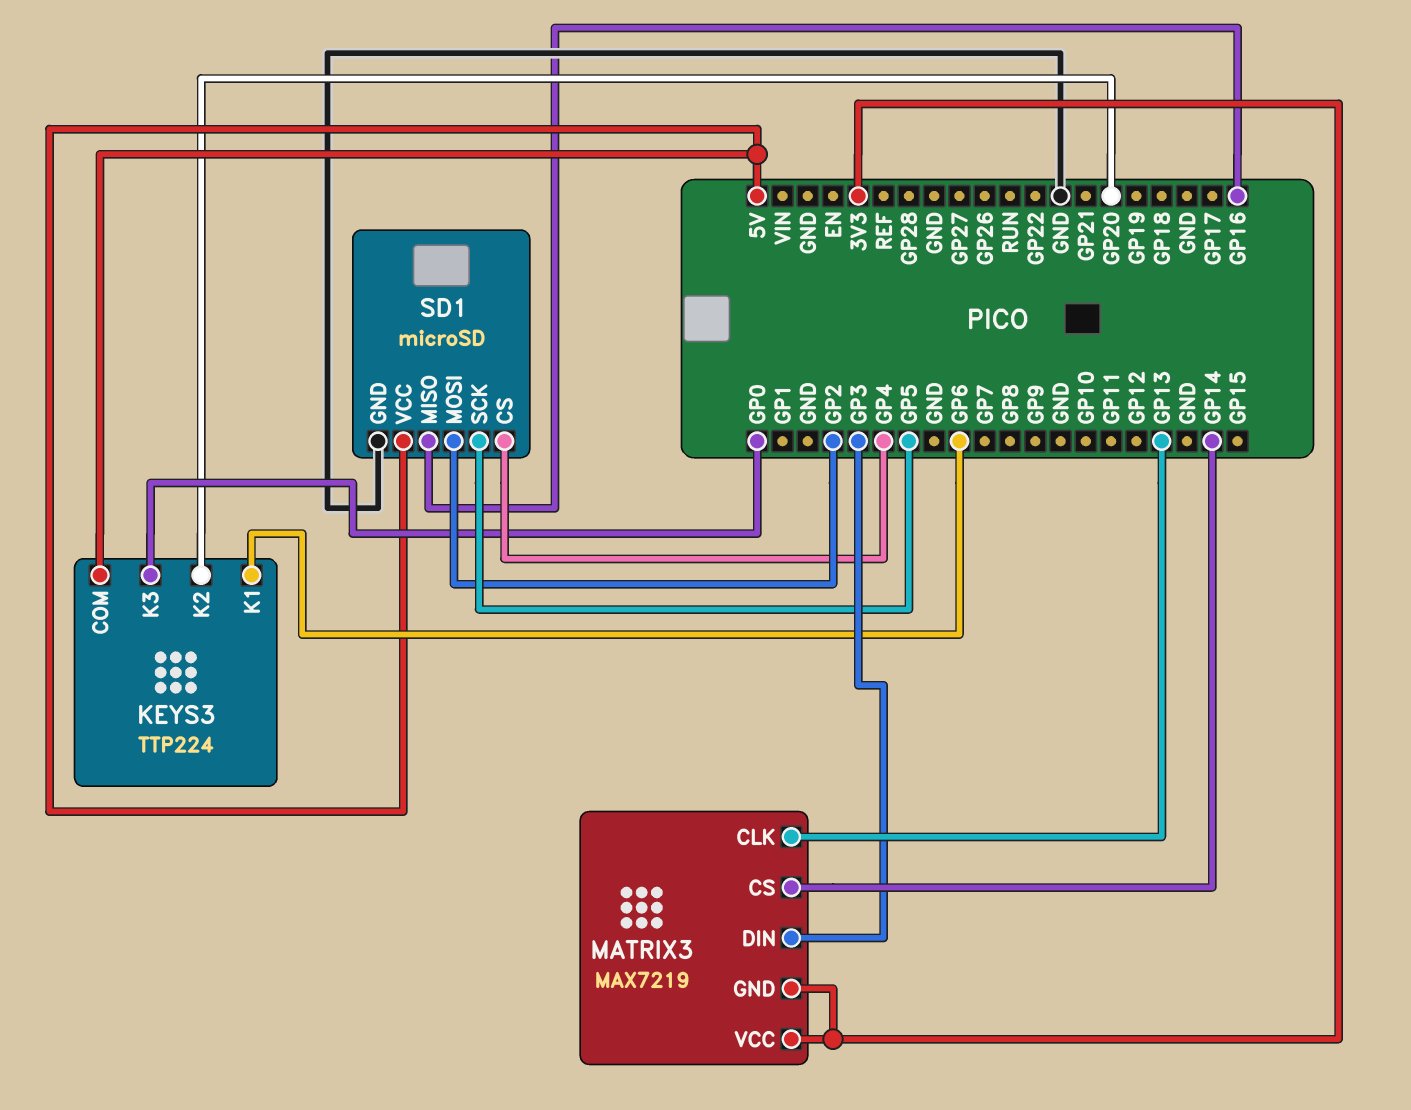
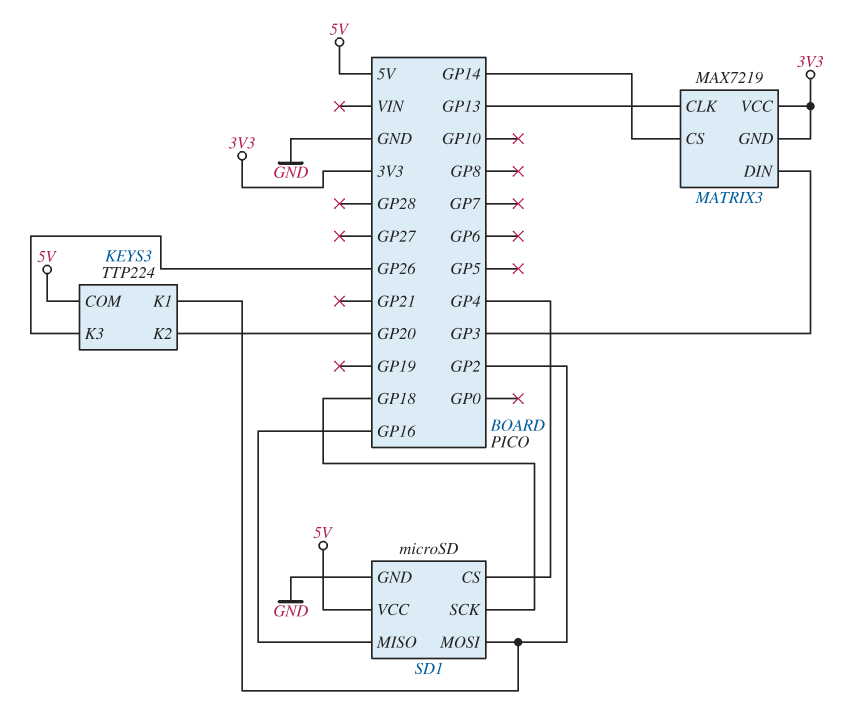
KEYS3 pin K1: GP6 -> GP2
KEYS3 pin K3: GP0 -> GP26
SD1 pin SCK: GP5 -> GP18

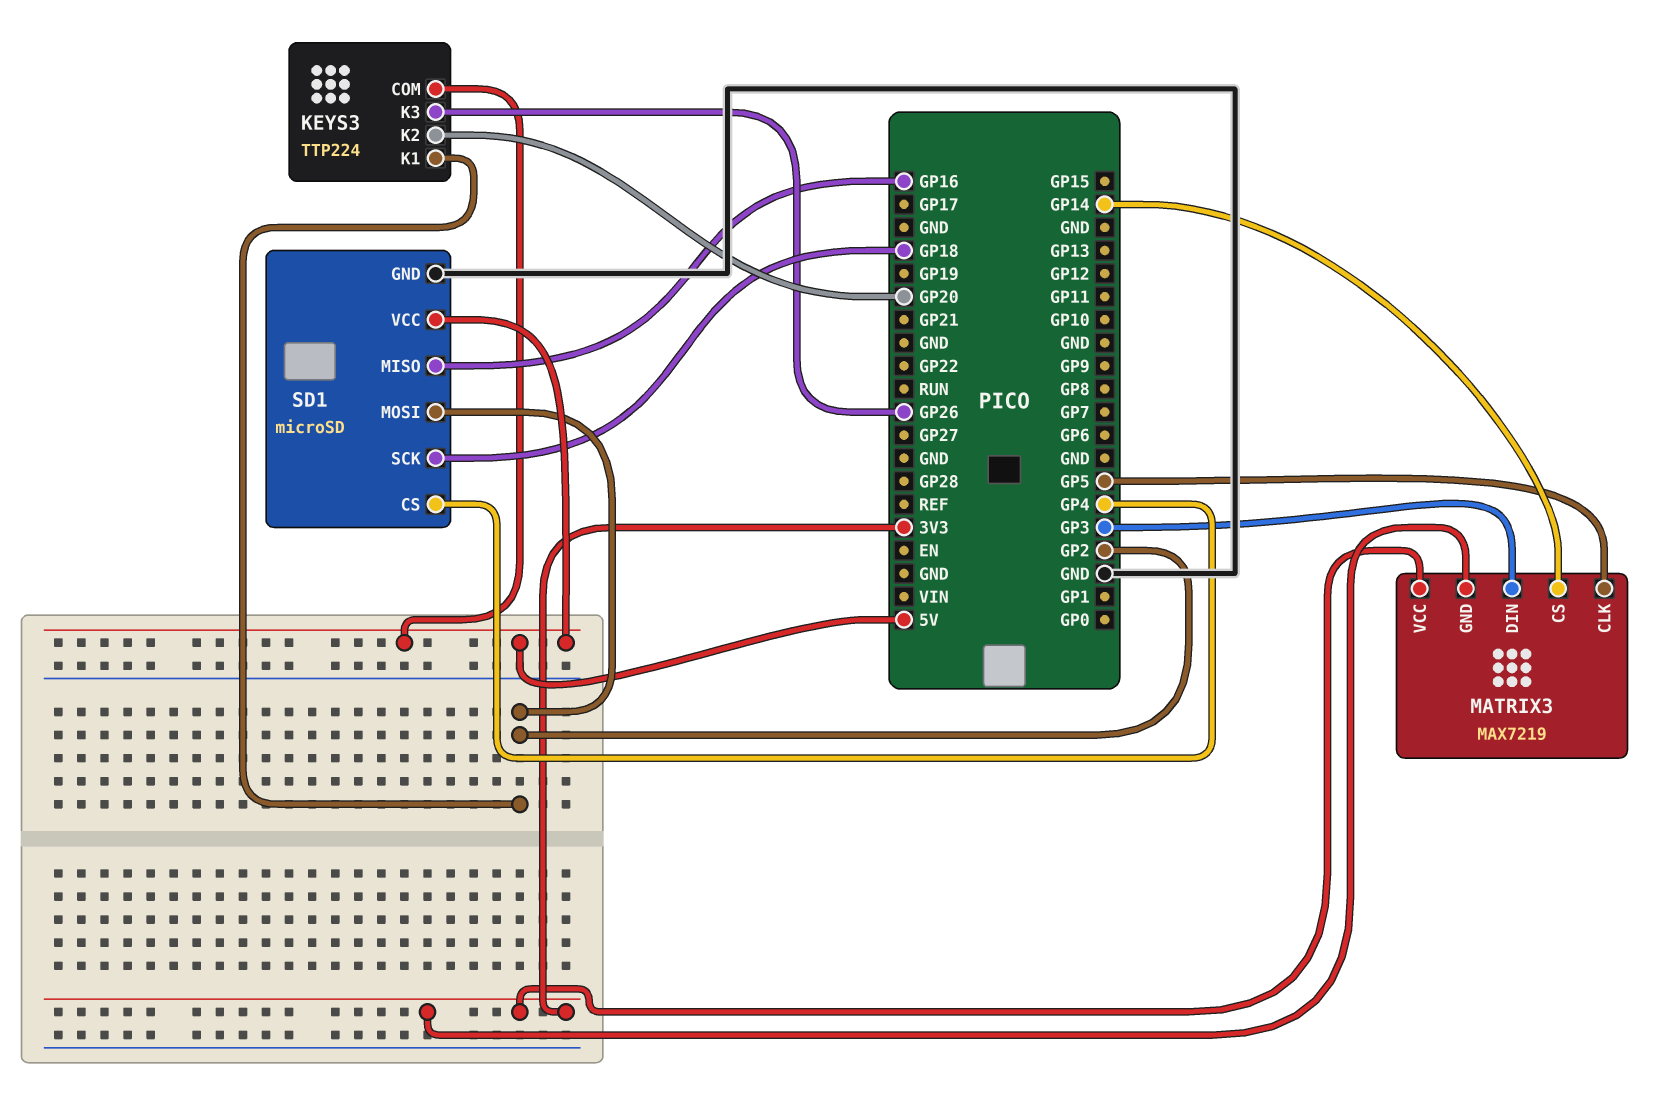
MATRIX3 pin CLK: GP13 -> GP5

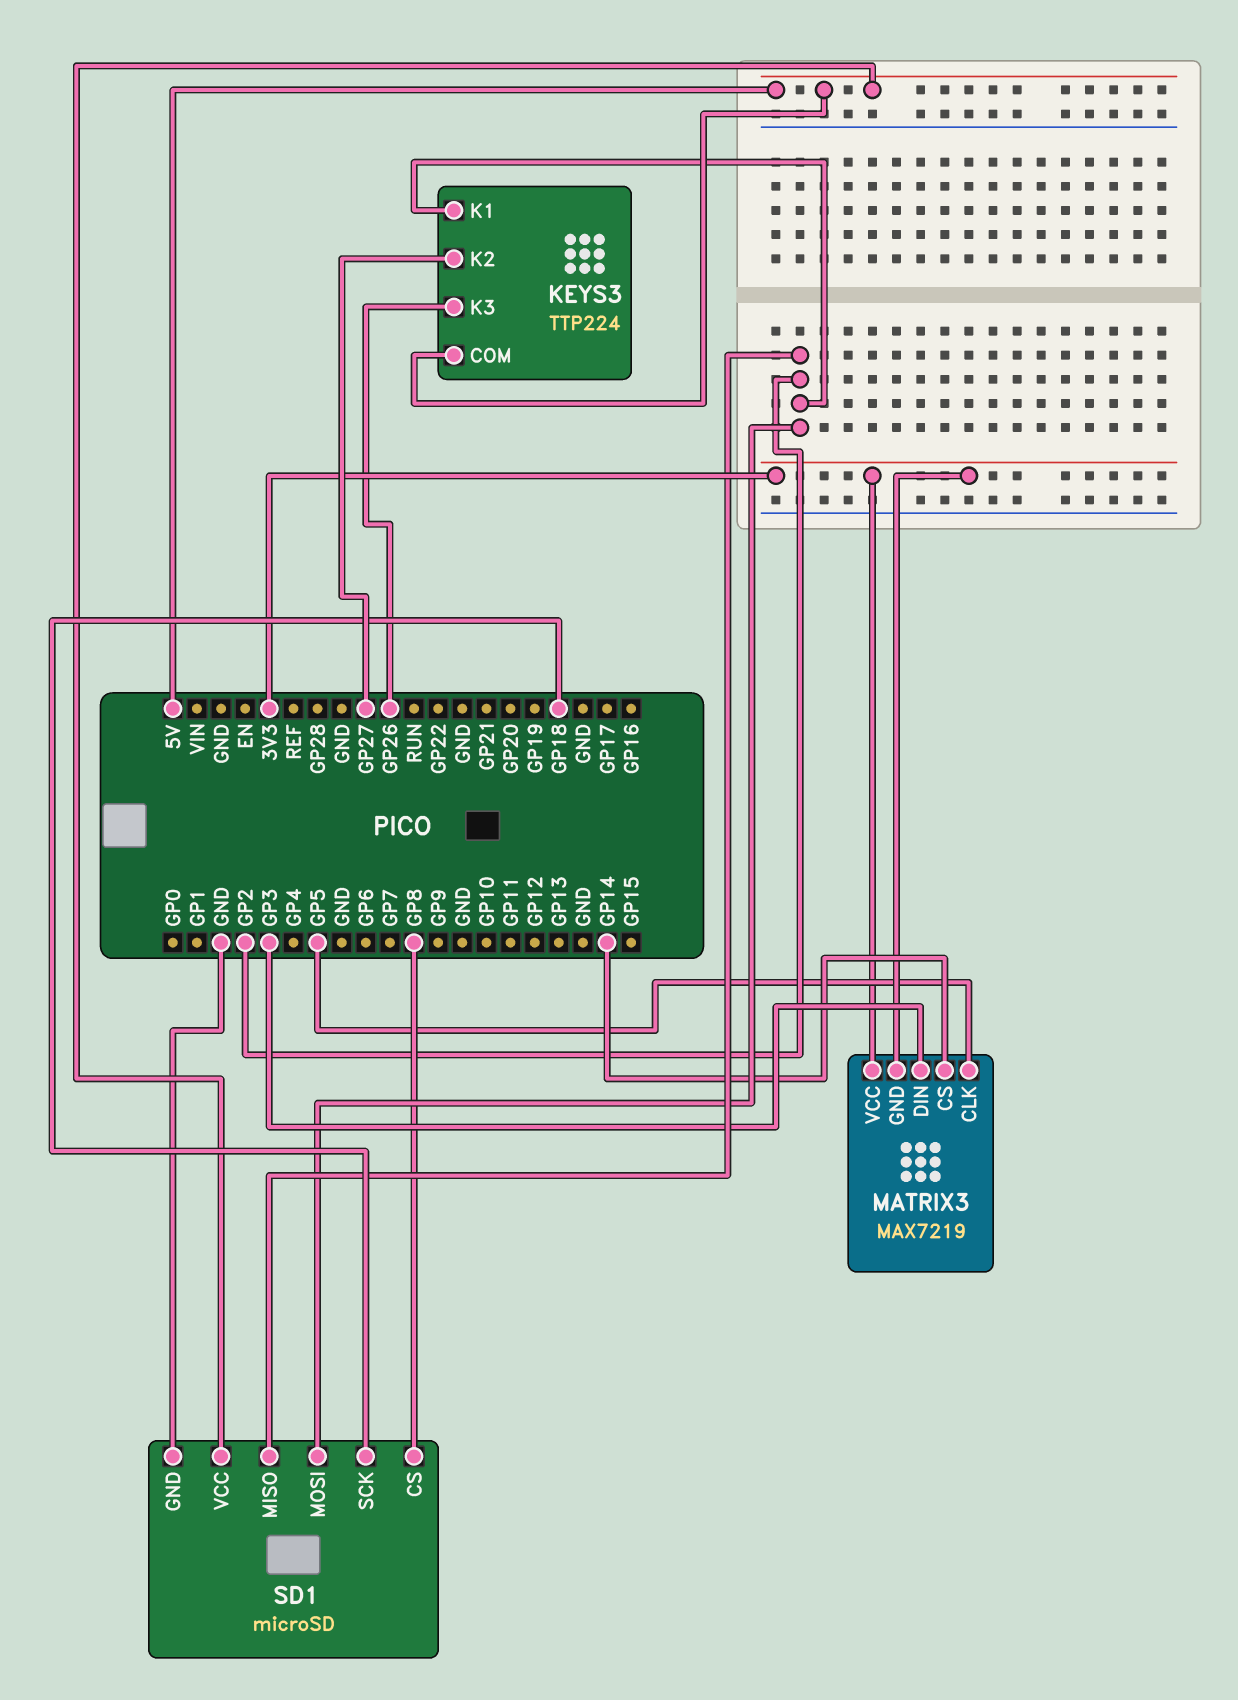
KEYS3 pin K2: GP20 -> GP27
SD1 pin CS: GP4 -> GP8
SD1 pin MISO: GP16 -> GP2

